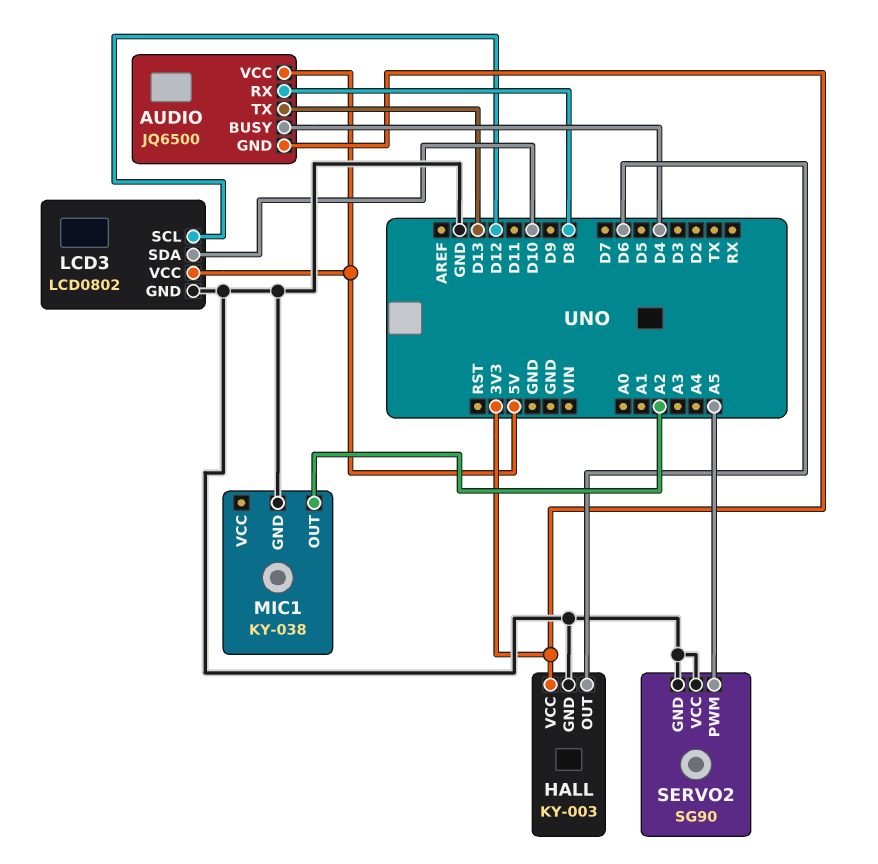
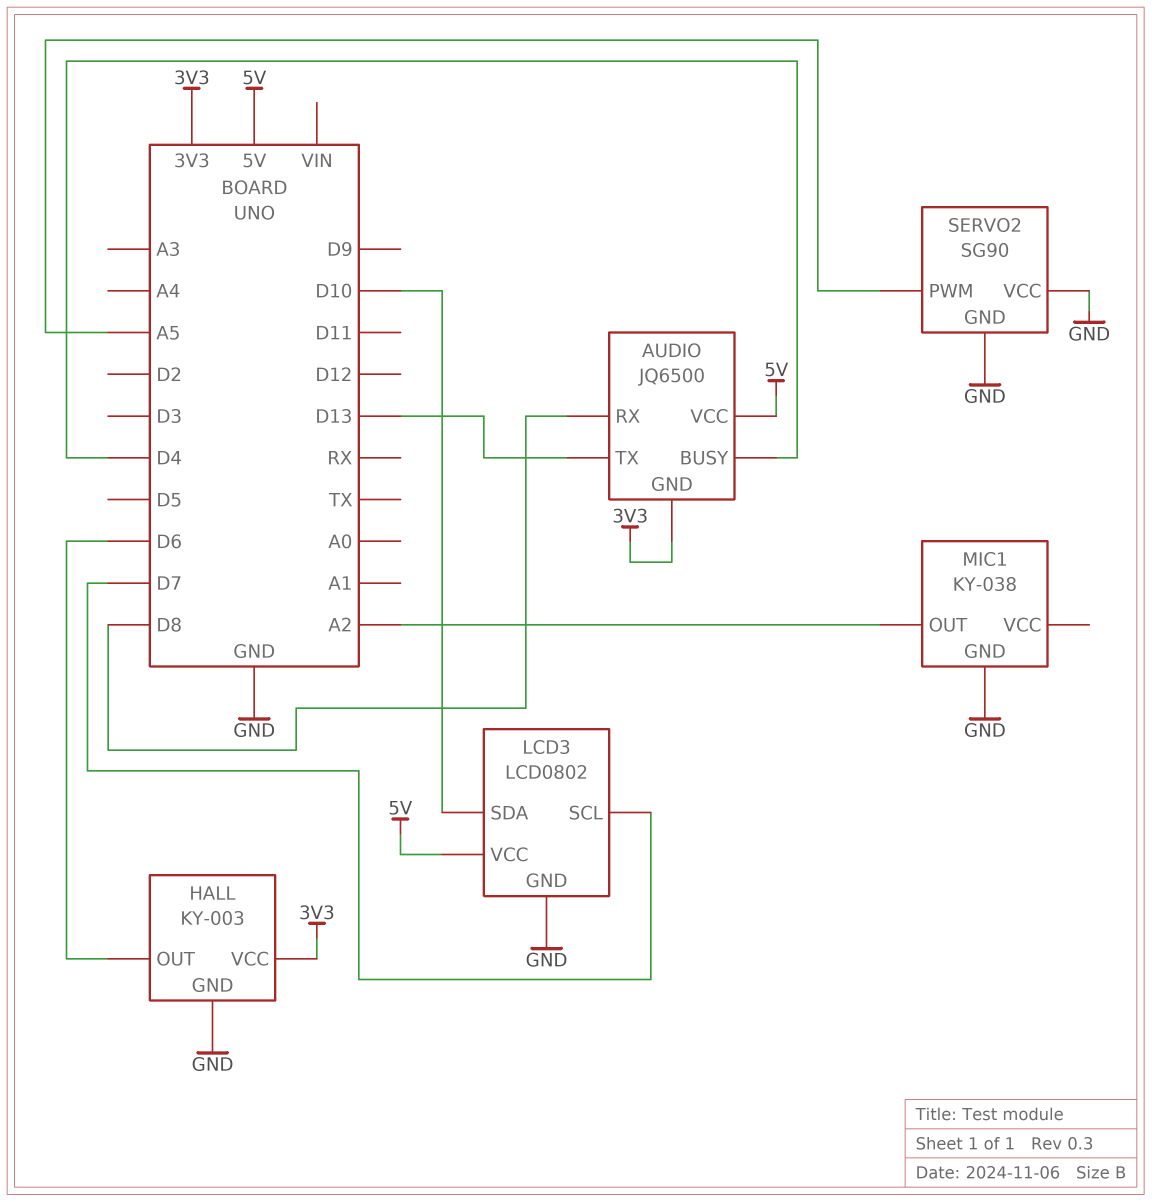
LCD3 pin SCL: D12 -> D7

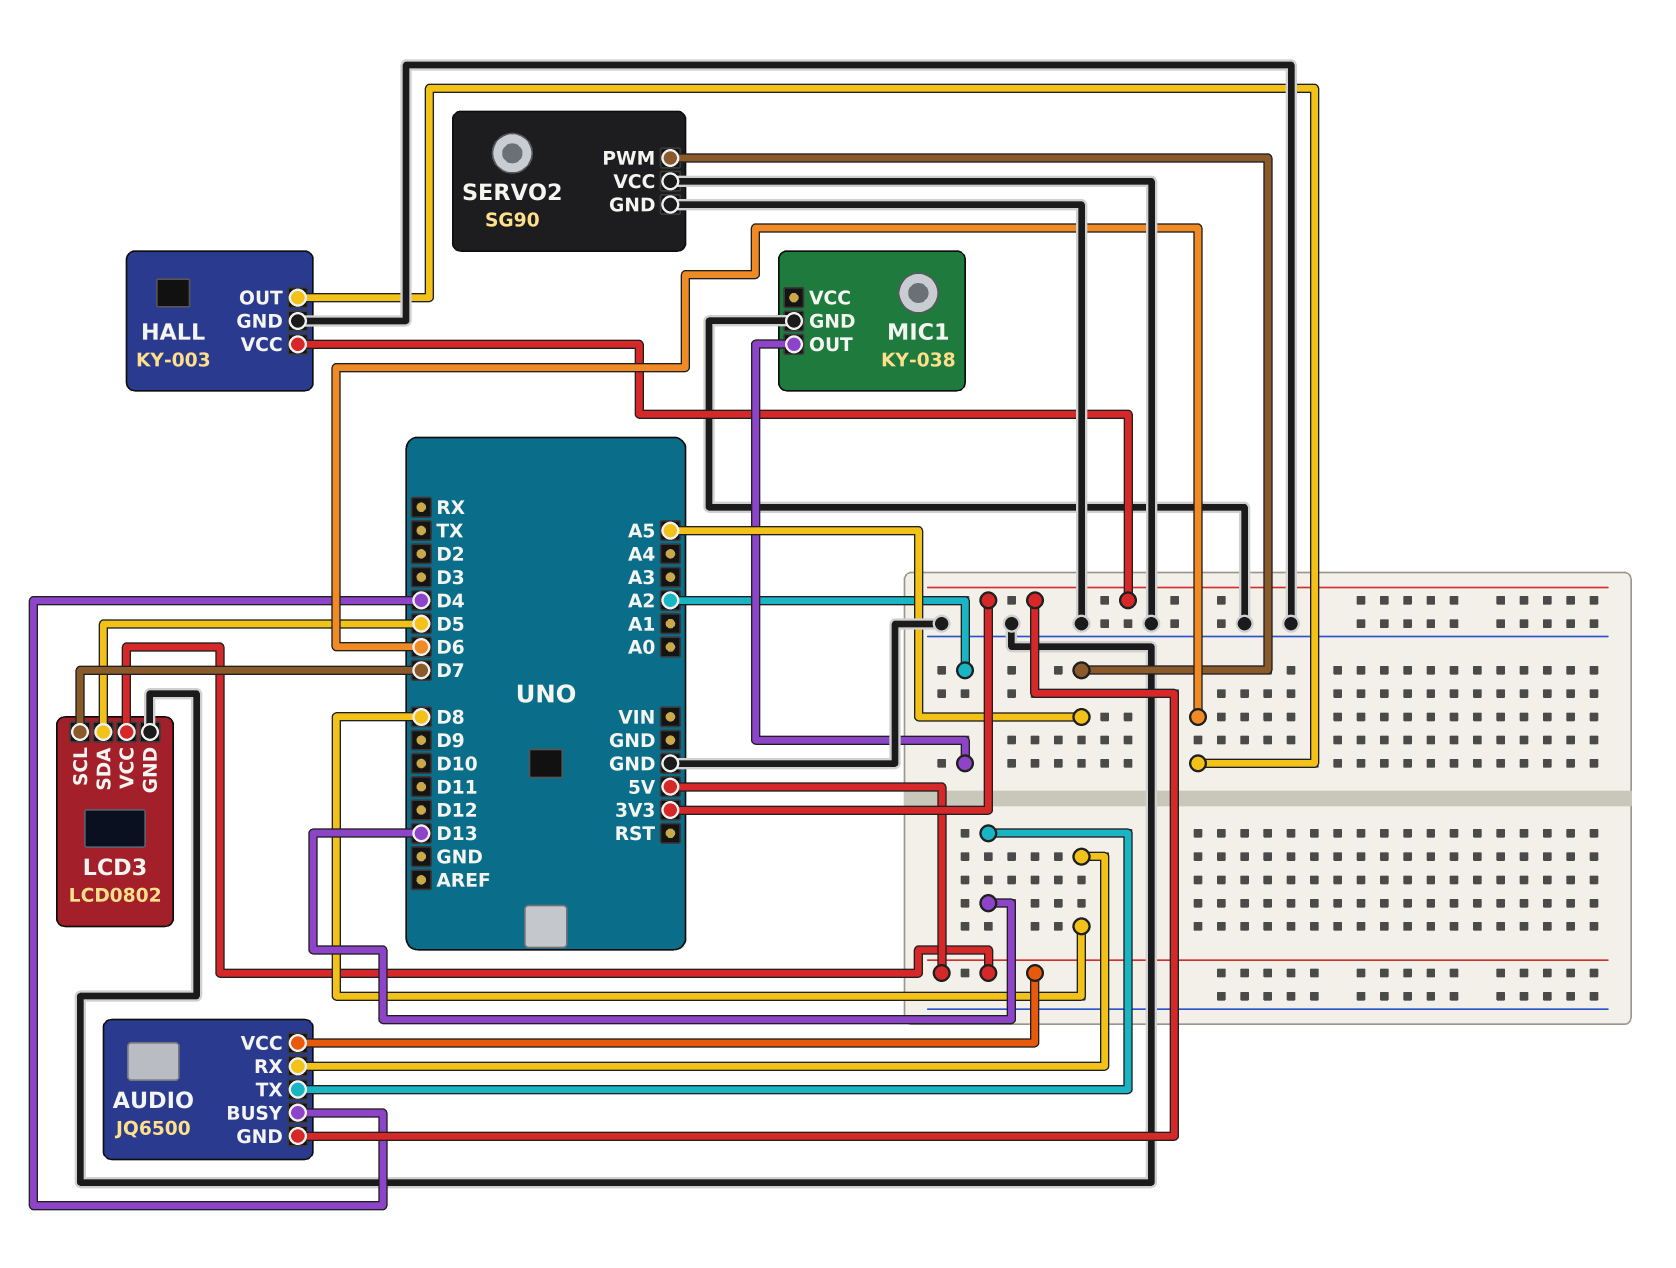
LCD3 pin SDA: D10 -> D5

